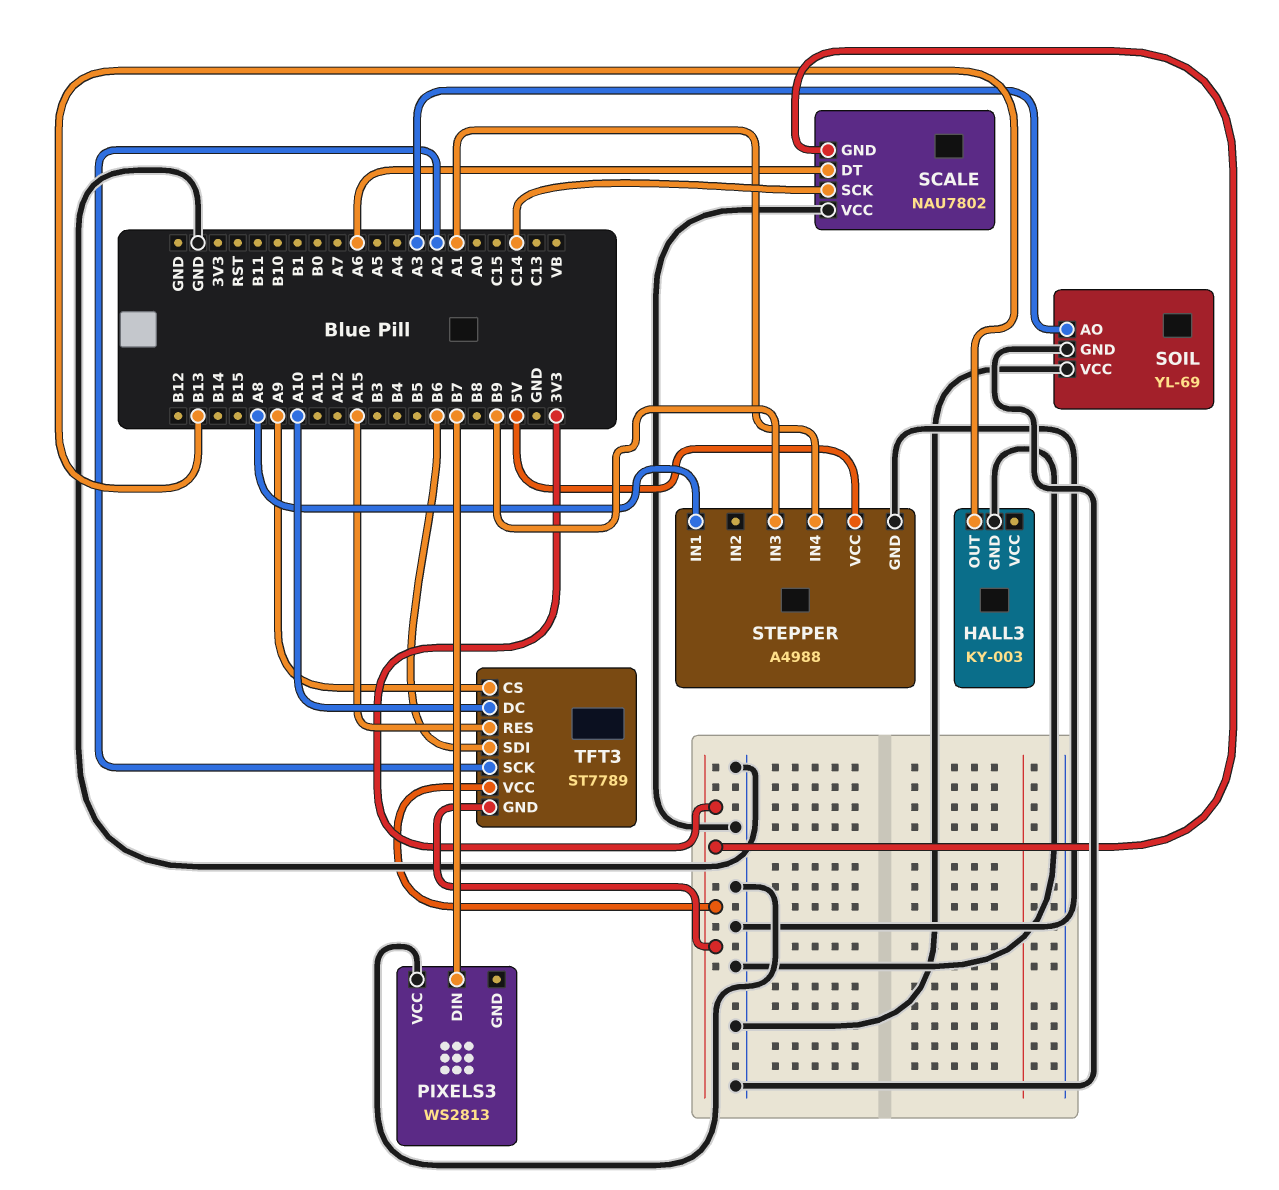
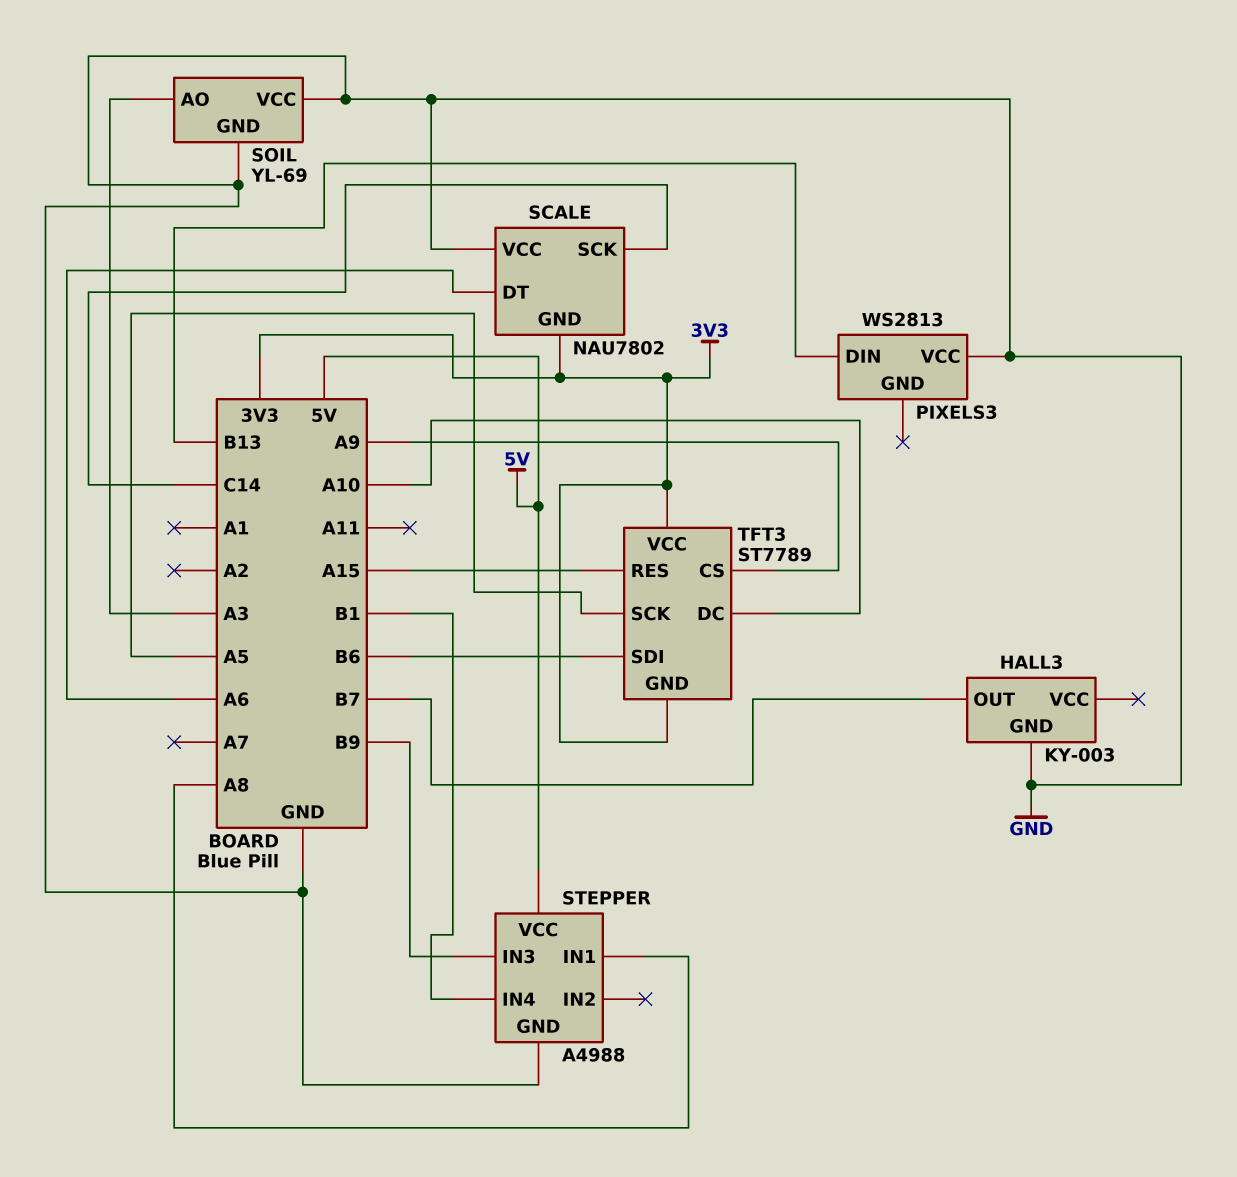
HALL3 pin OUT: B13 -> B7
PIXELS3 pin DIN: B7 -> B13
STEPPER pin IN4: A1 -> B1
TFT3 pin SCK: A2 -> A5

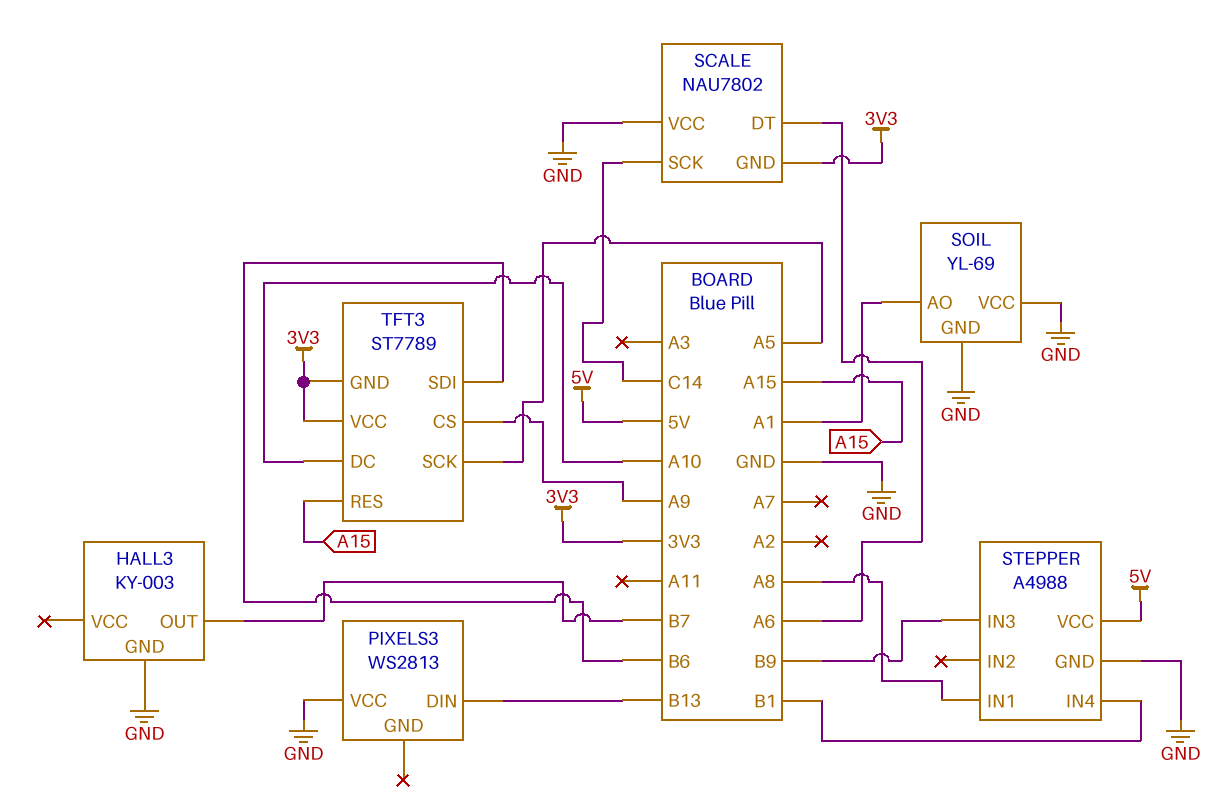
SOIL pin AO: A3 -> A1

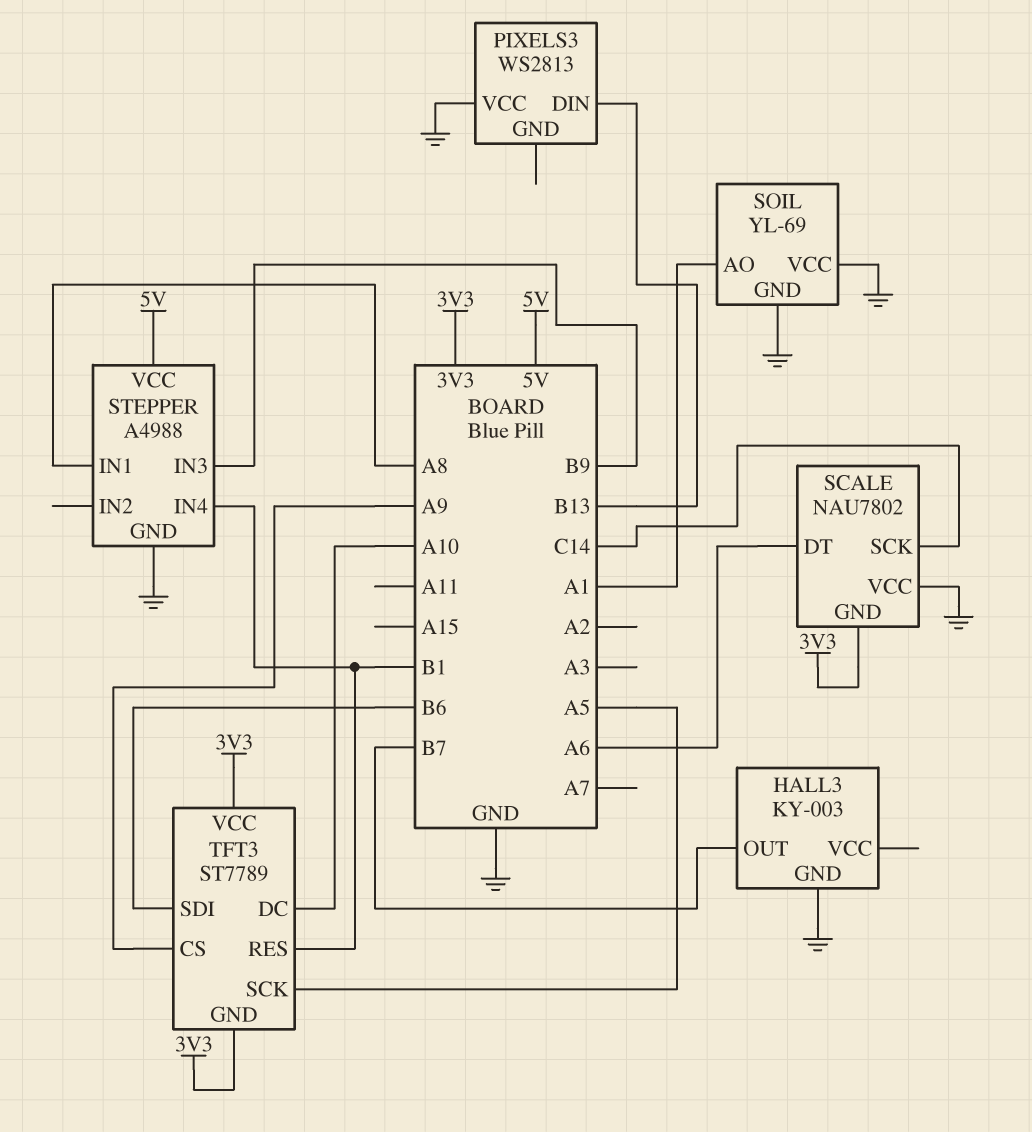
TFT3 pin RES: A15 -> B1

